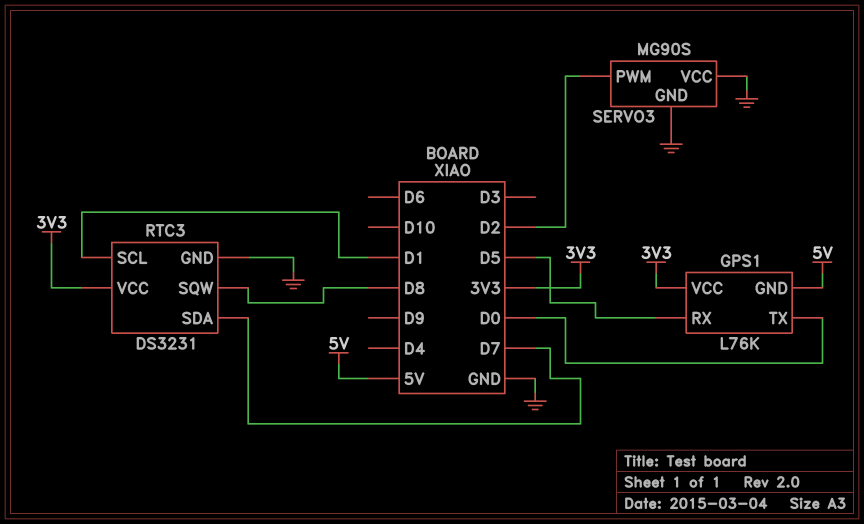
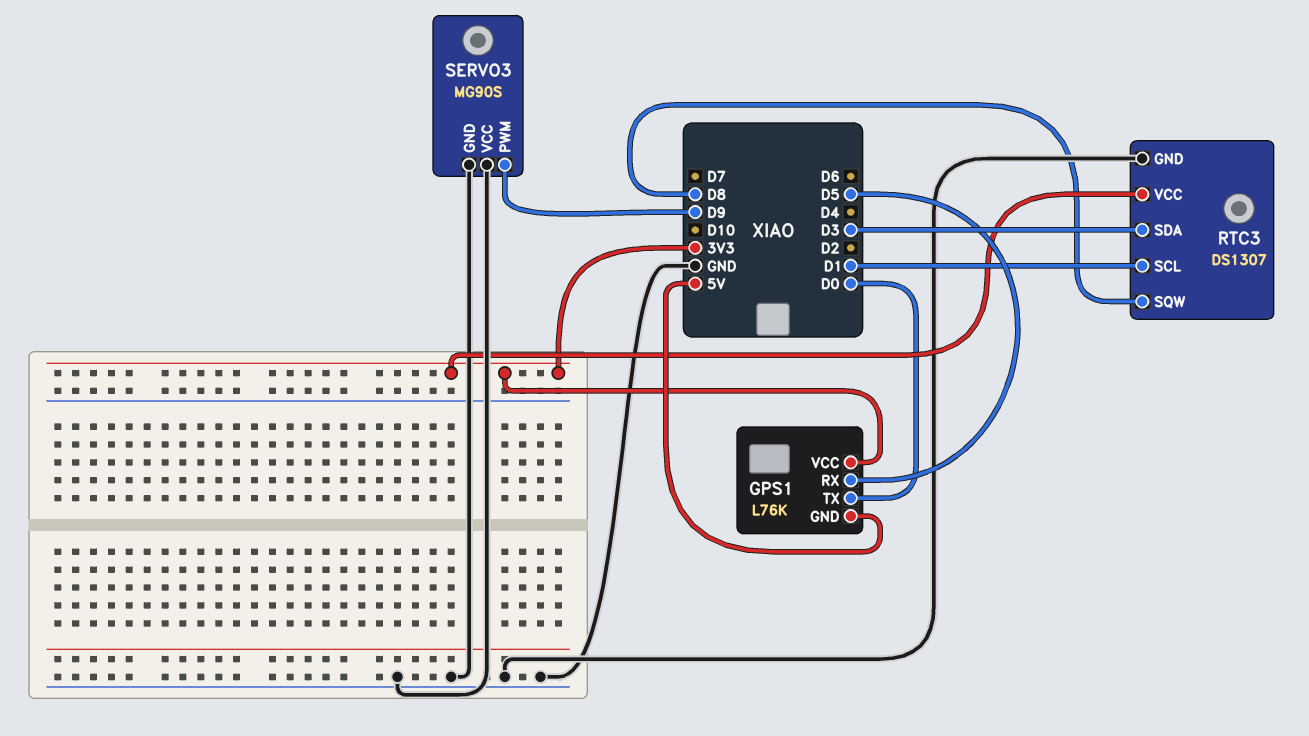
RTC3: DS3231 -> DS1307
RTC3 pin SDA: D7 -> D3
SERVO3 pin PWM: D2 -> D9

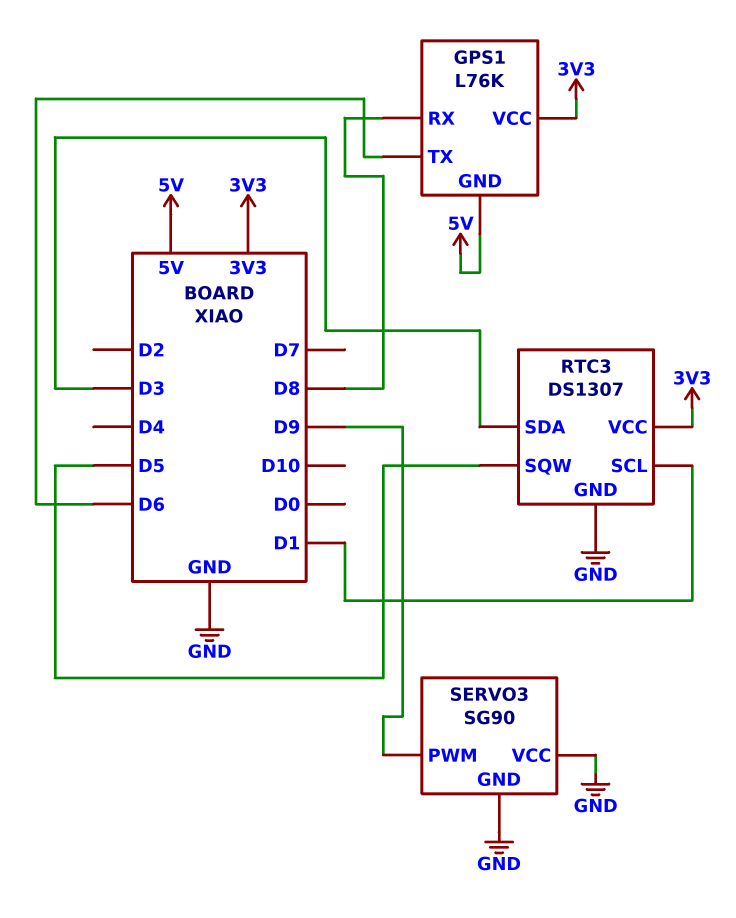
GPS1 pin RX: D5 -> D8
GPS1 pin TX: D0 -> D6
RTC3 pin SQW: D8 -> D5
SERVO3: MG90S -> SG90

